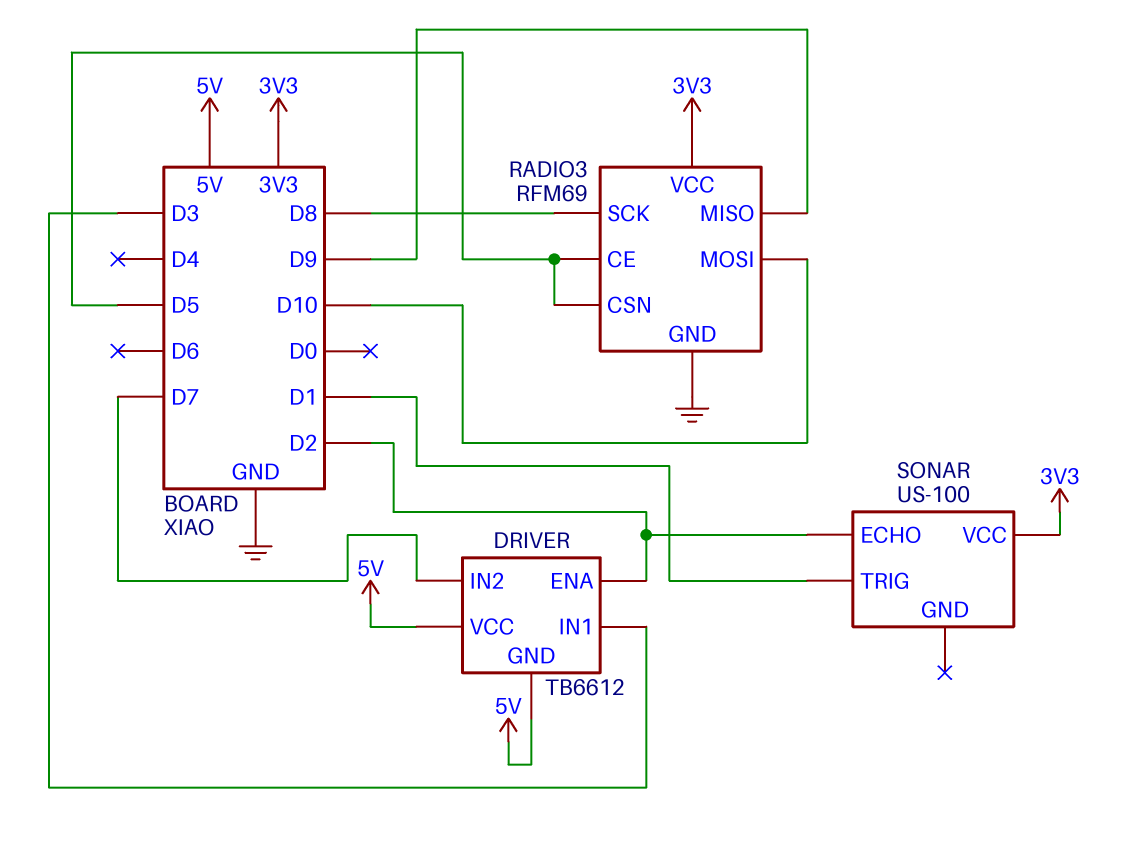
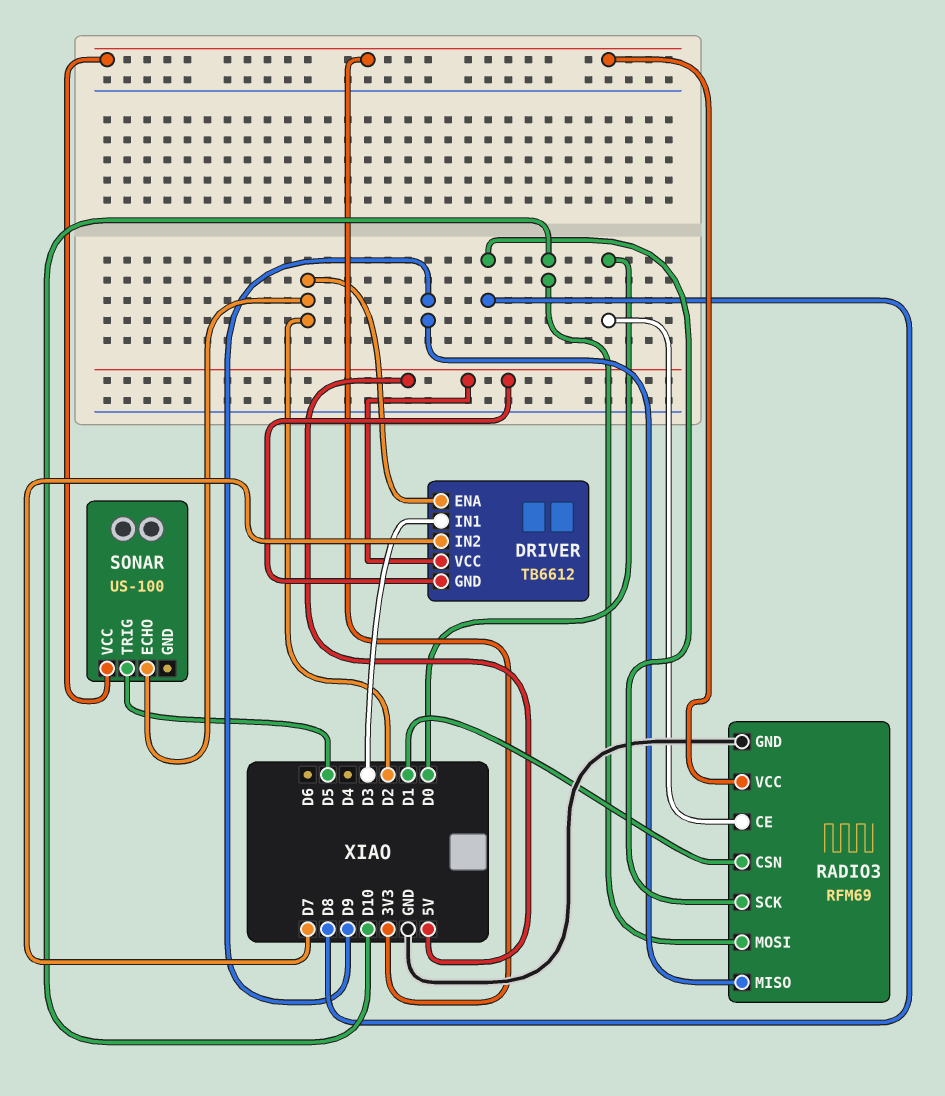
RADIO3 pin CE: D5 -> D0
RADIO3 pin CSN: D5 -> D1
SONAR pin TRIG: D1 -> D5

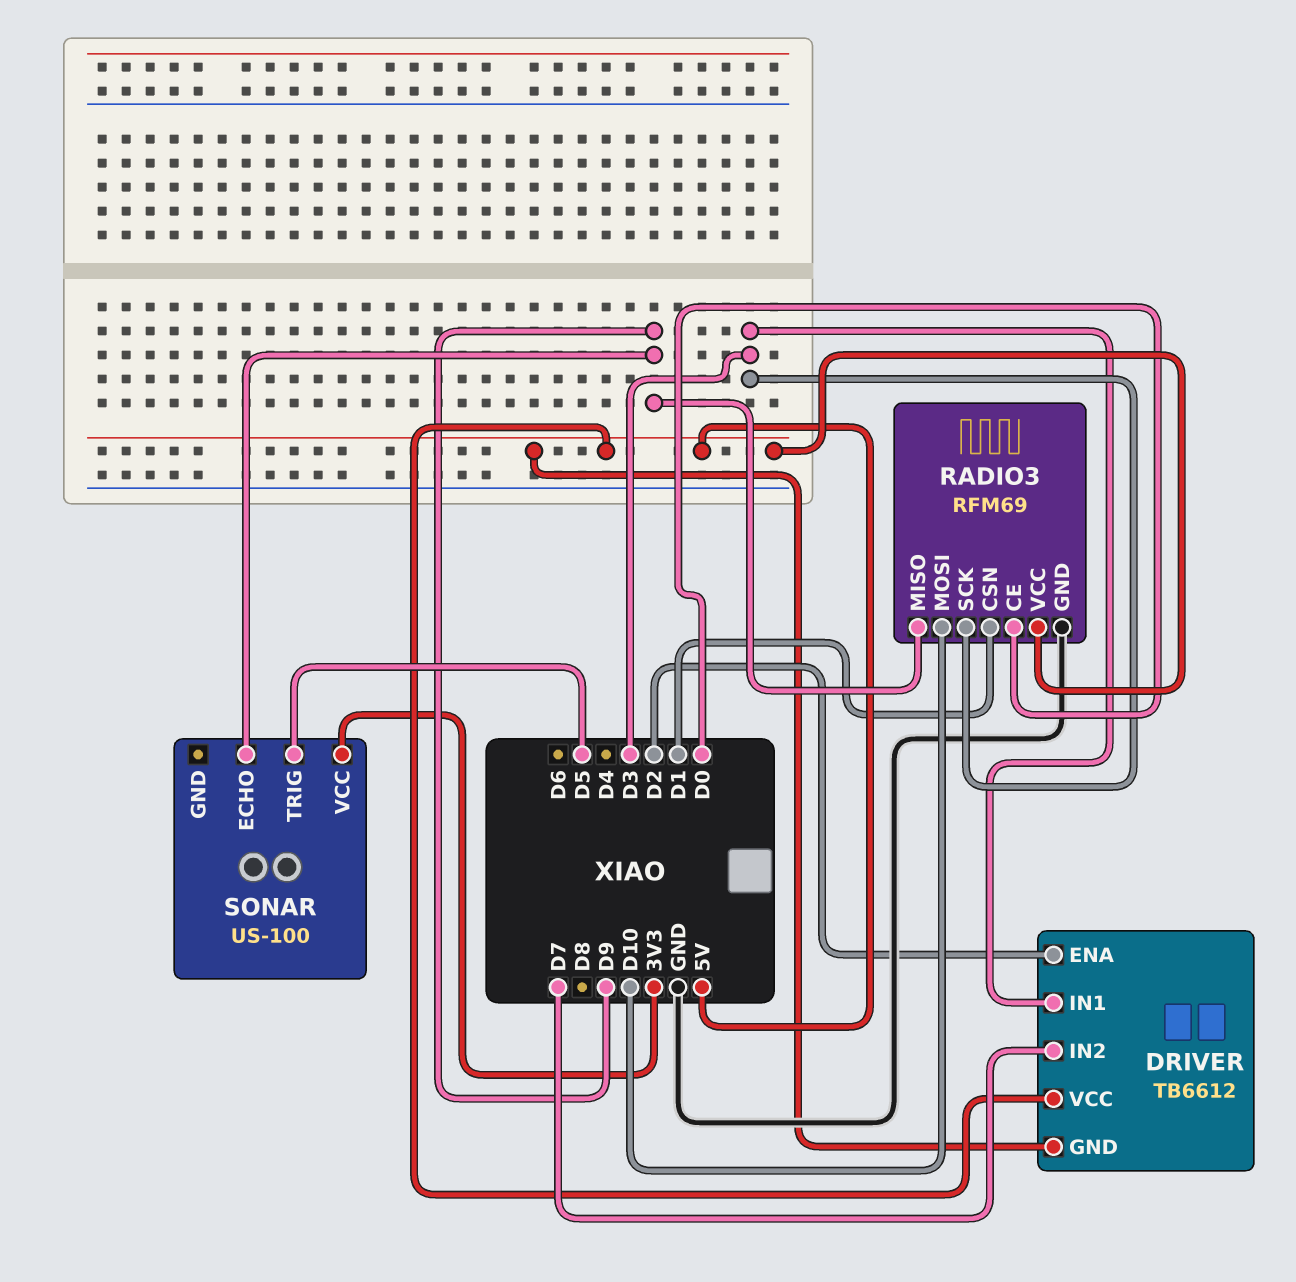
RADIO3 pin SCK: D8 -> D3
RADIO3 pin VCC: 3V3 -> 5V
SONAR pin ECHO: D2 -> D9

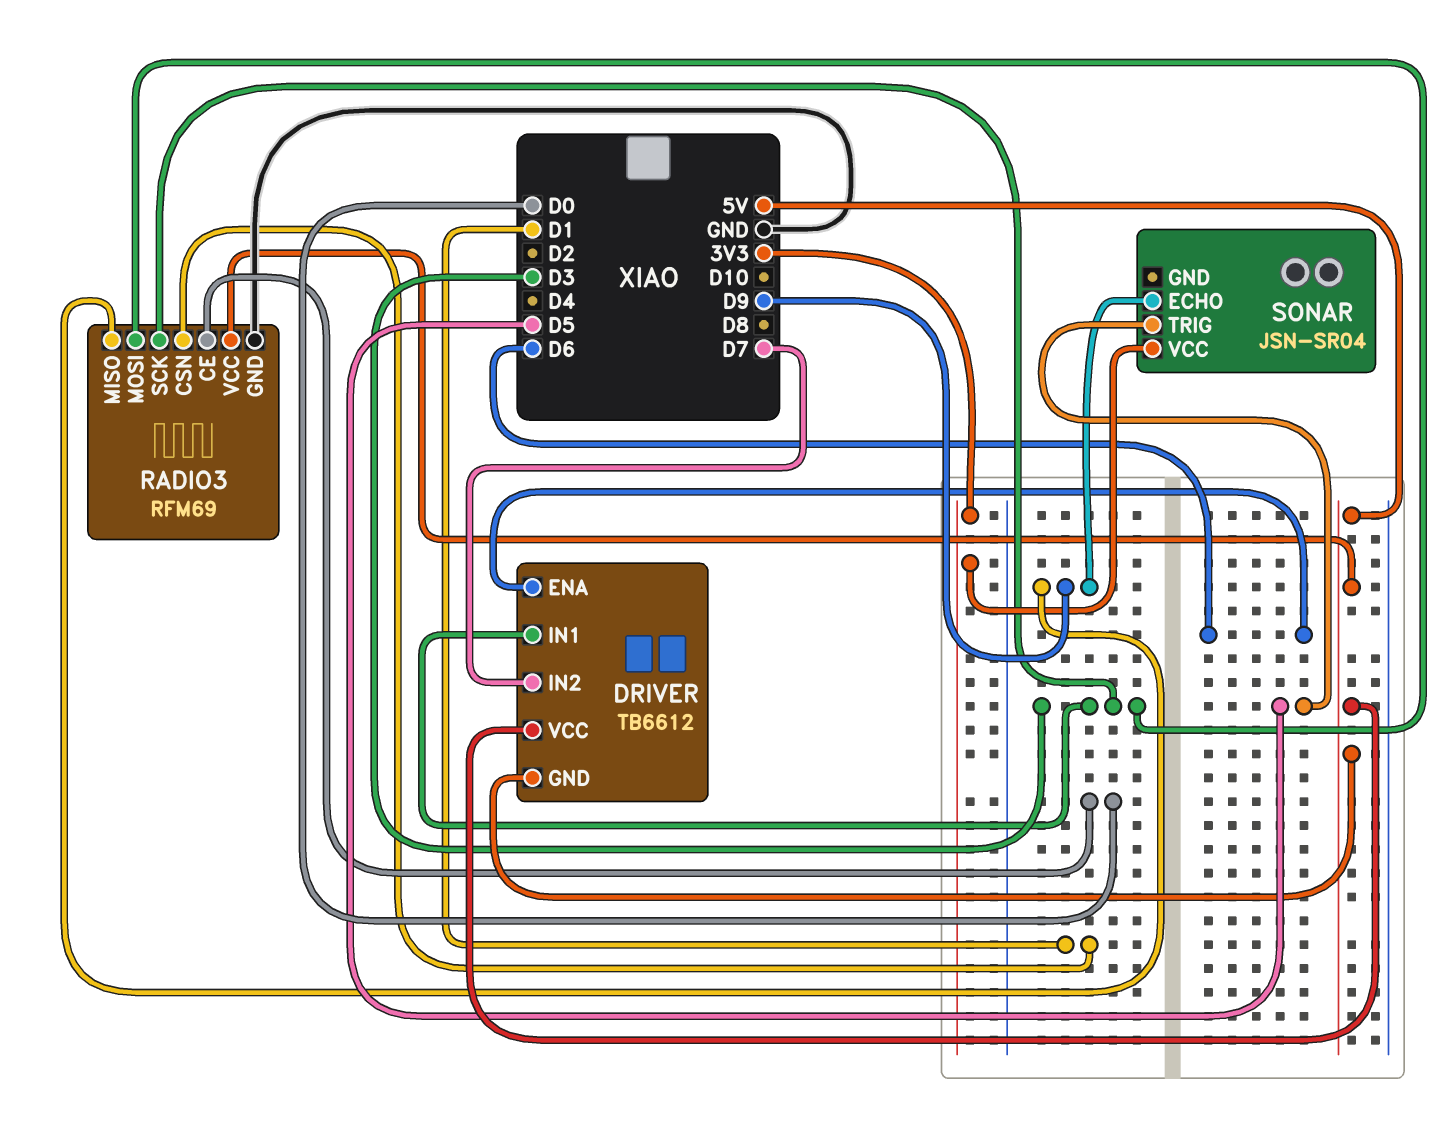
DRIVER pin ENA: D2 -> D6
RADIO3 pin MOSI: D10 -> D3
SONAR: US-100 -> JSN-SR04

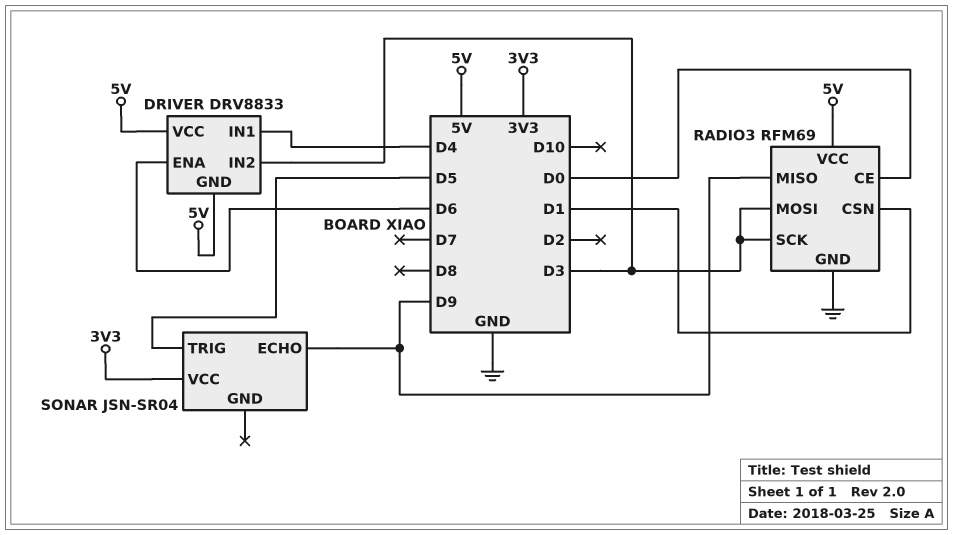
DRIVER: TB6612 -> DRV8833
DRIVER pin IN1: D3 -> D4
DRIVER pin IN2: D7 -> D3

